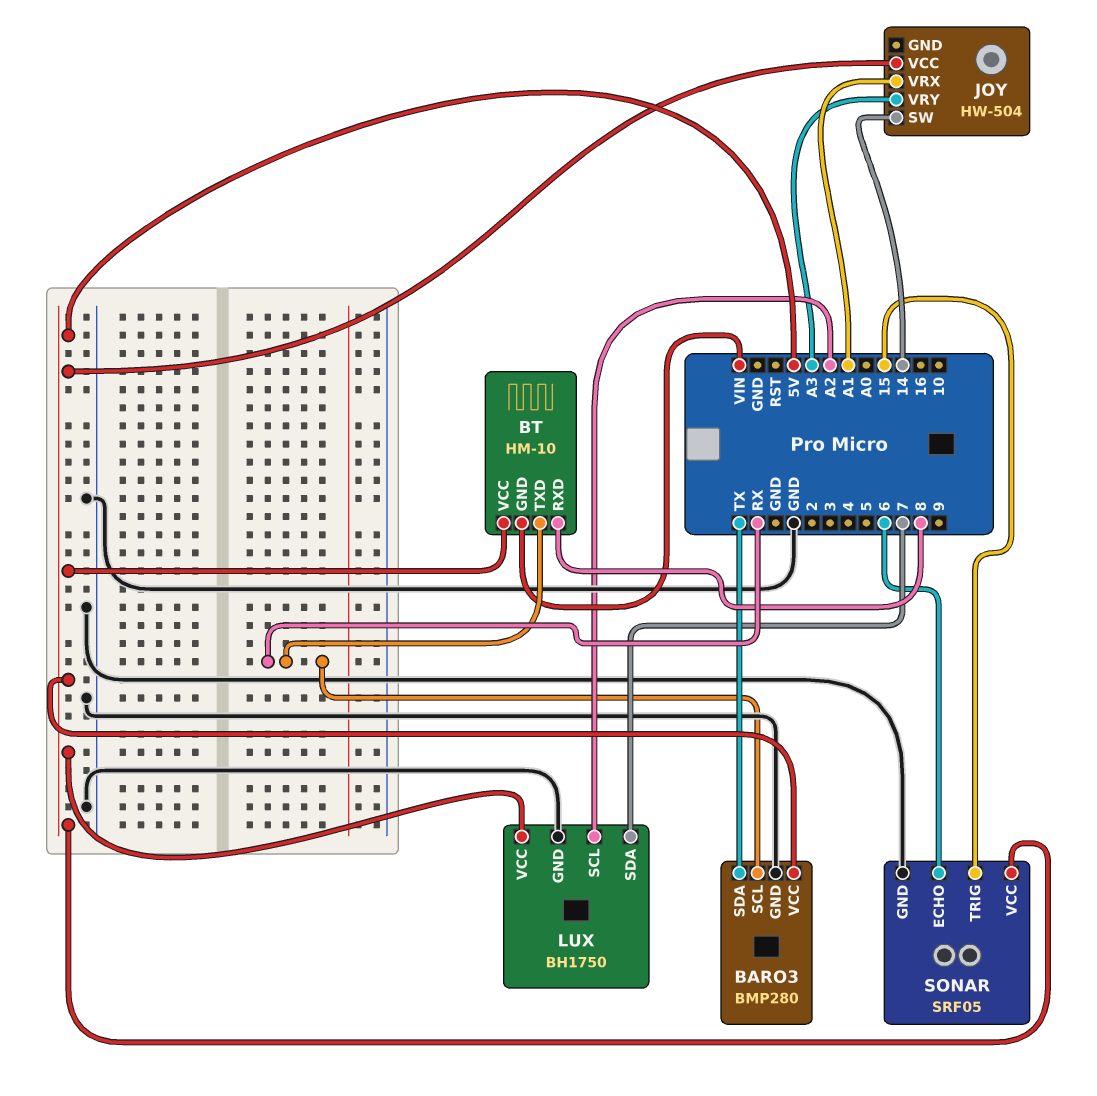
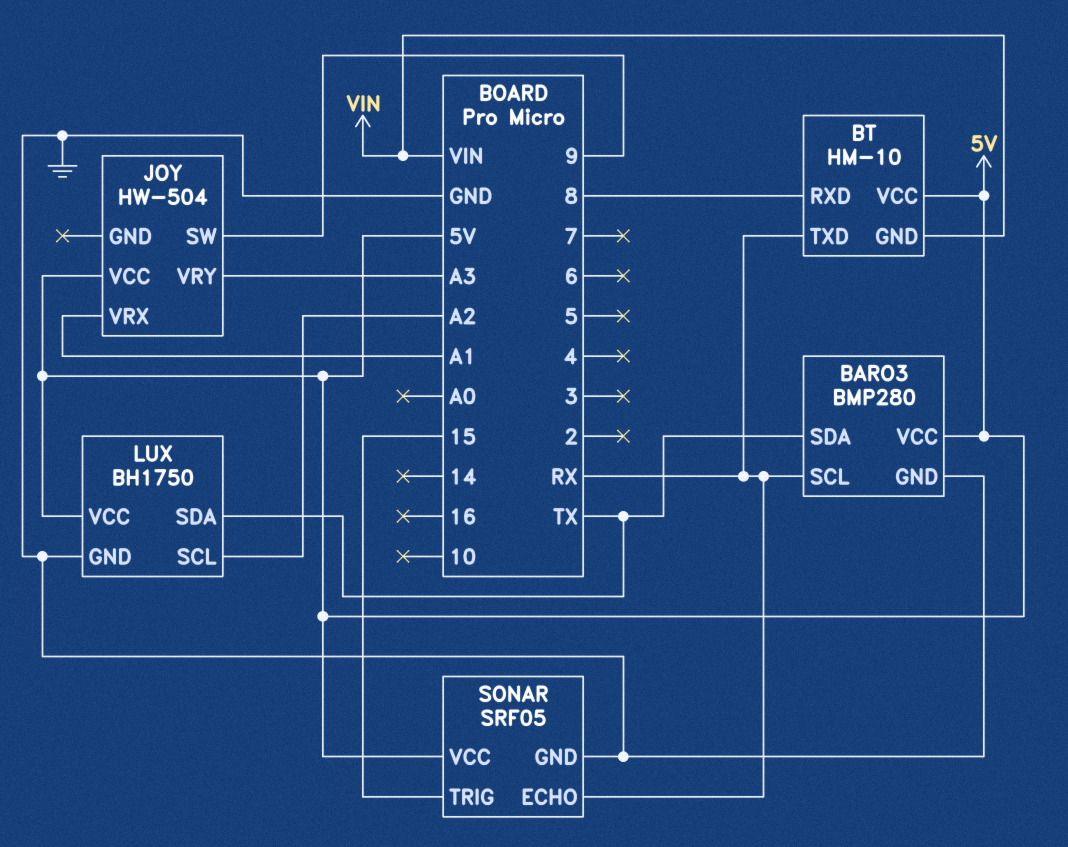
JOY pin SW: 14 -> 9
LUX pin SDA: 7 -> TX
SONAR pin ECHO: 6 -> RX

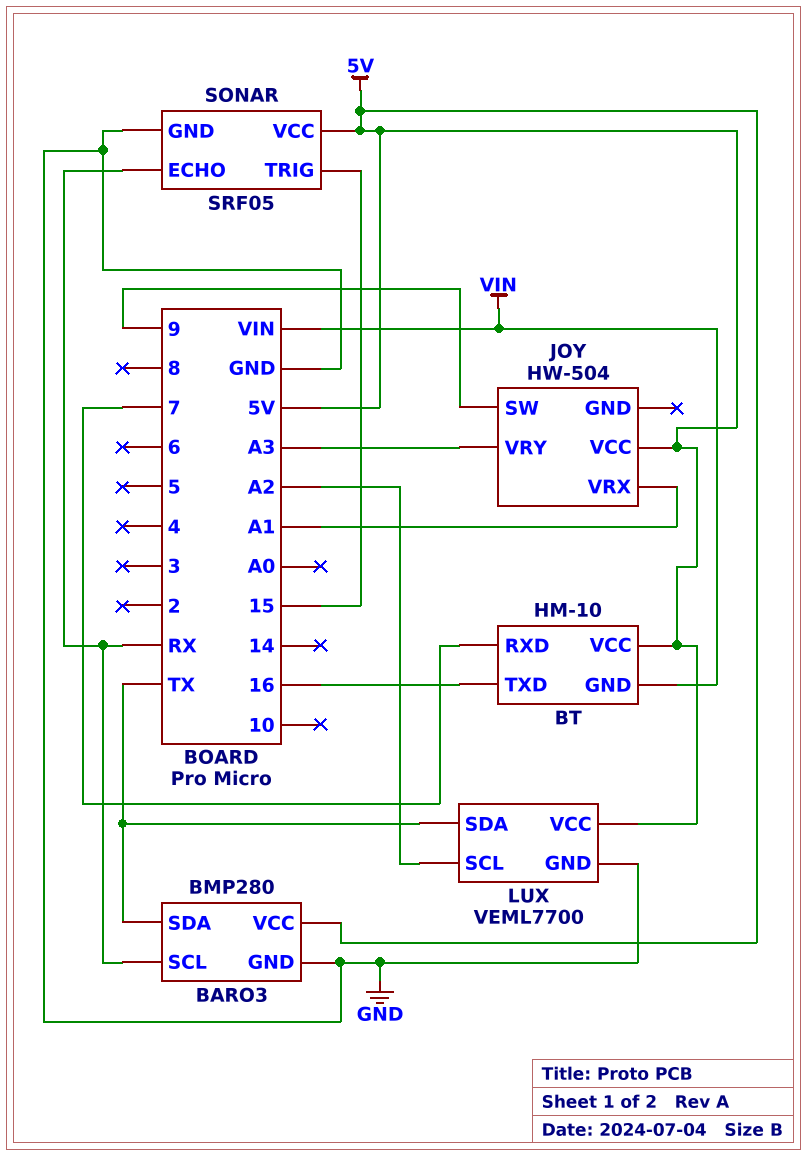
BT pin RXD: 8 -> 7
BT pin TXD: RX -> 16
LUX: BH1750 -> VEML7700

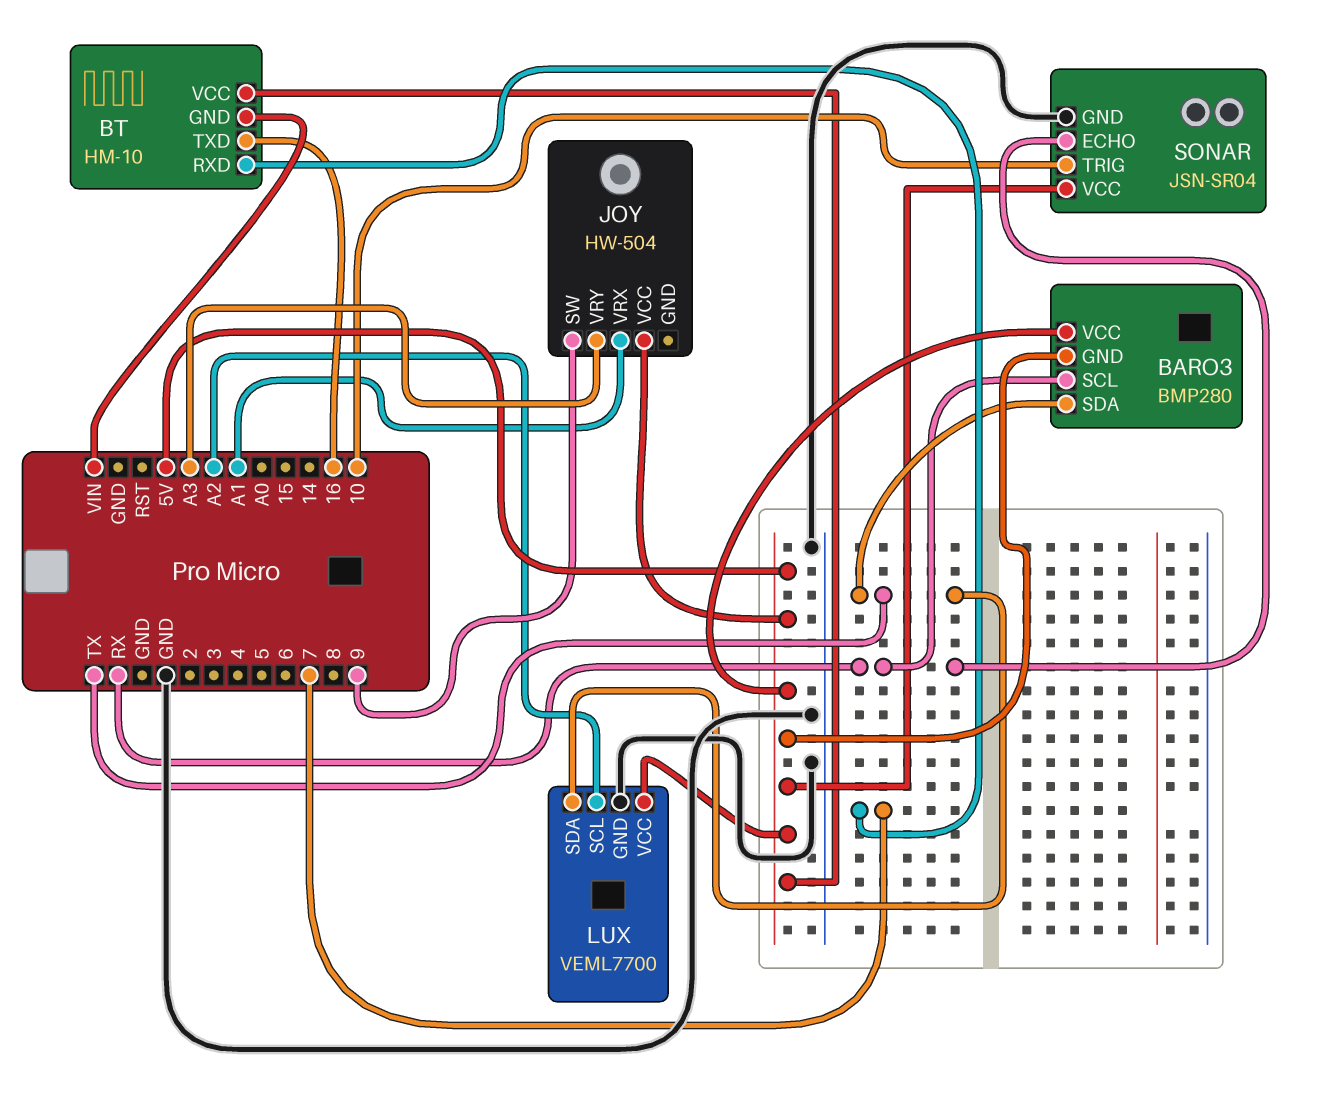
BARO3 pin GND: GND -> 5V
SONAR: SRF05 -> JSN-SR04
SONAR pin TRIG: 15 -> 10

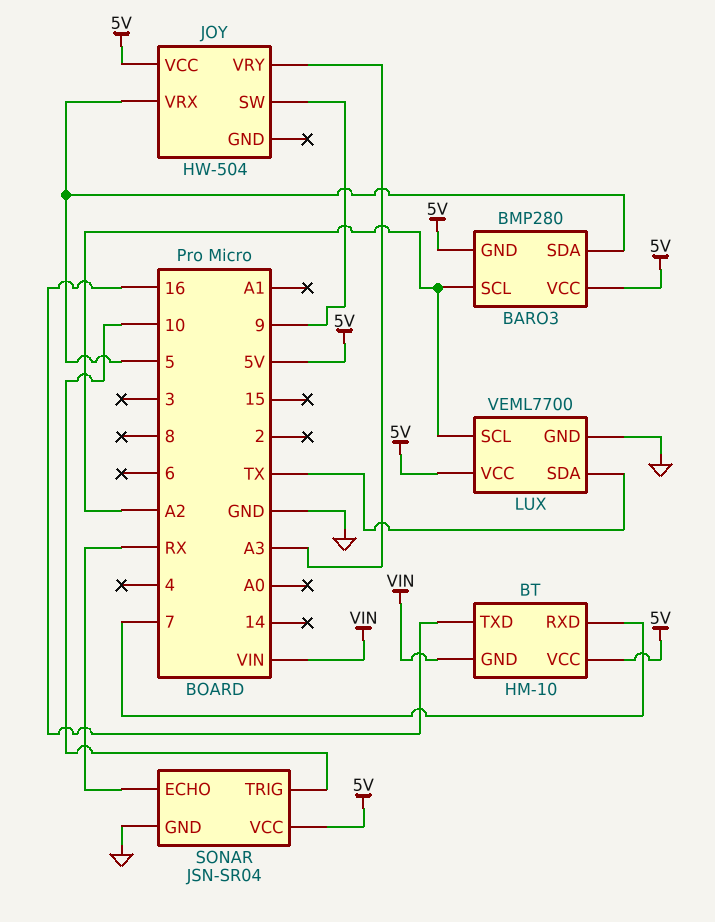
BARO3 pin SCL: RX -> A2
BARO3 pin SDA: TX -> 5
JOY pin VRX: A1 -> 5

